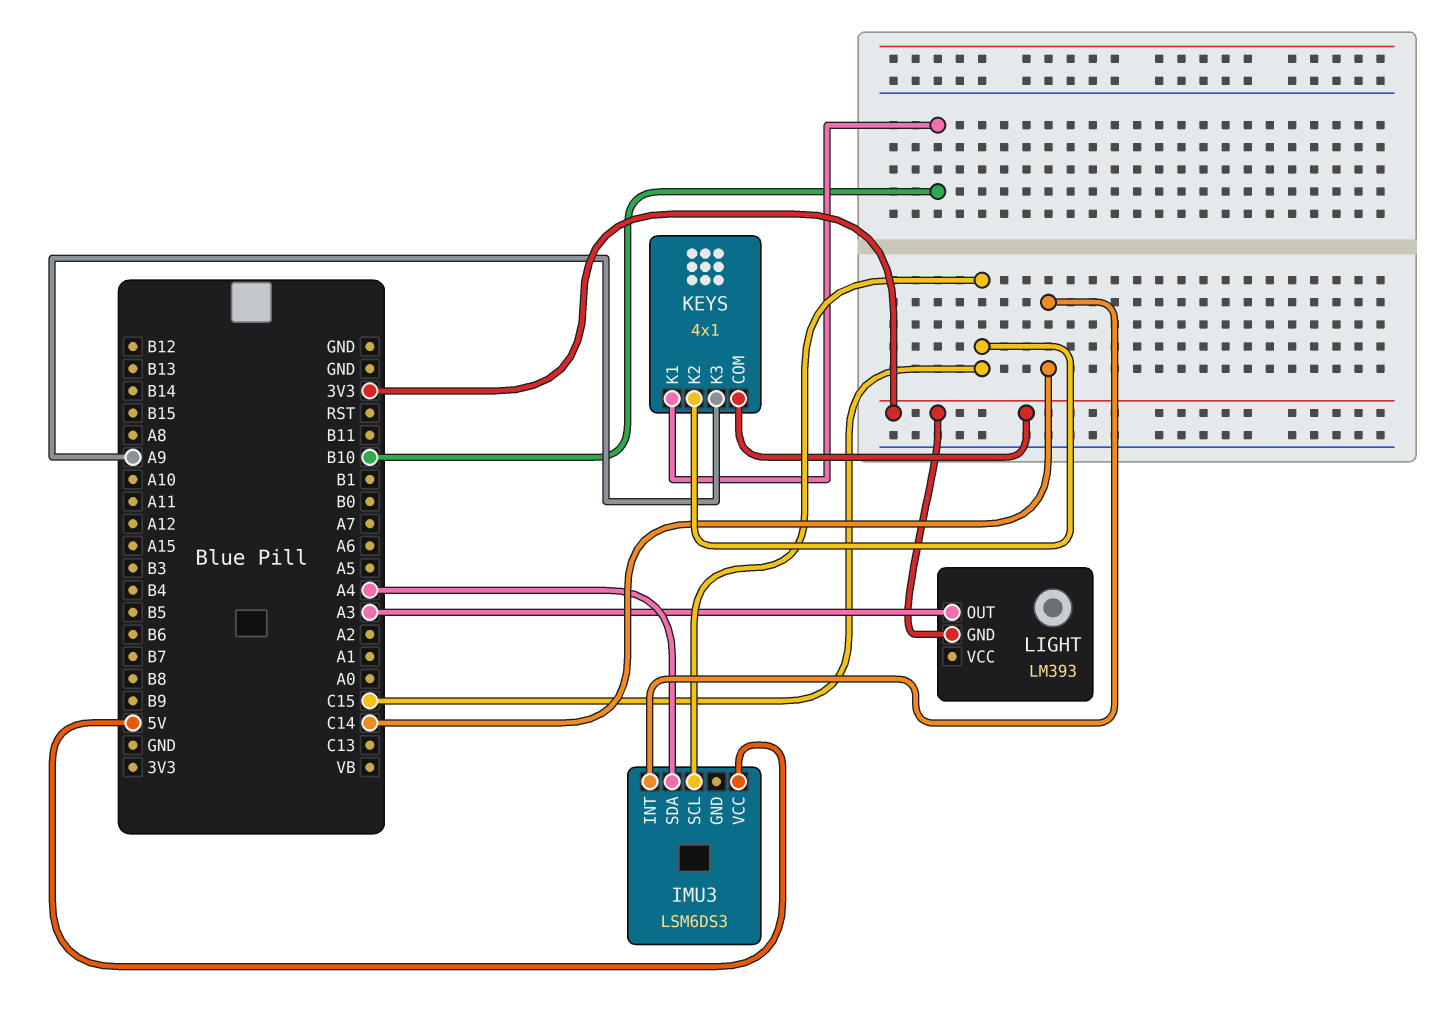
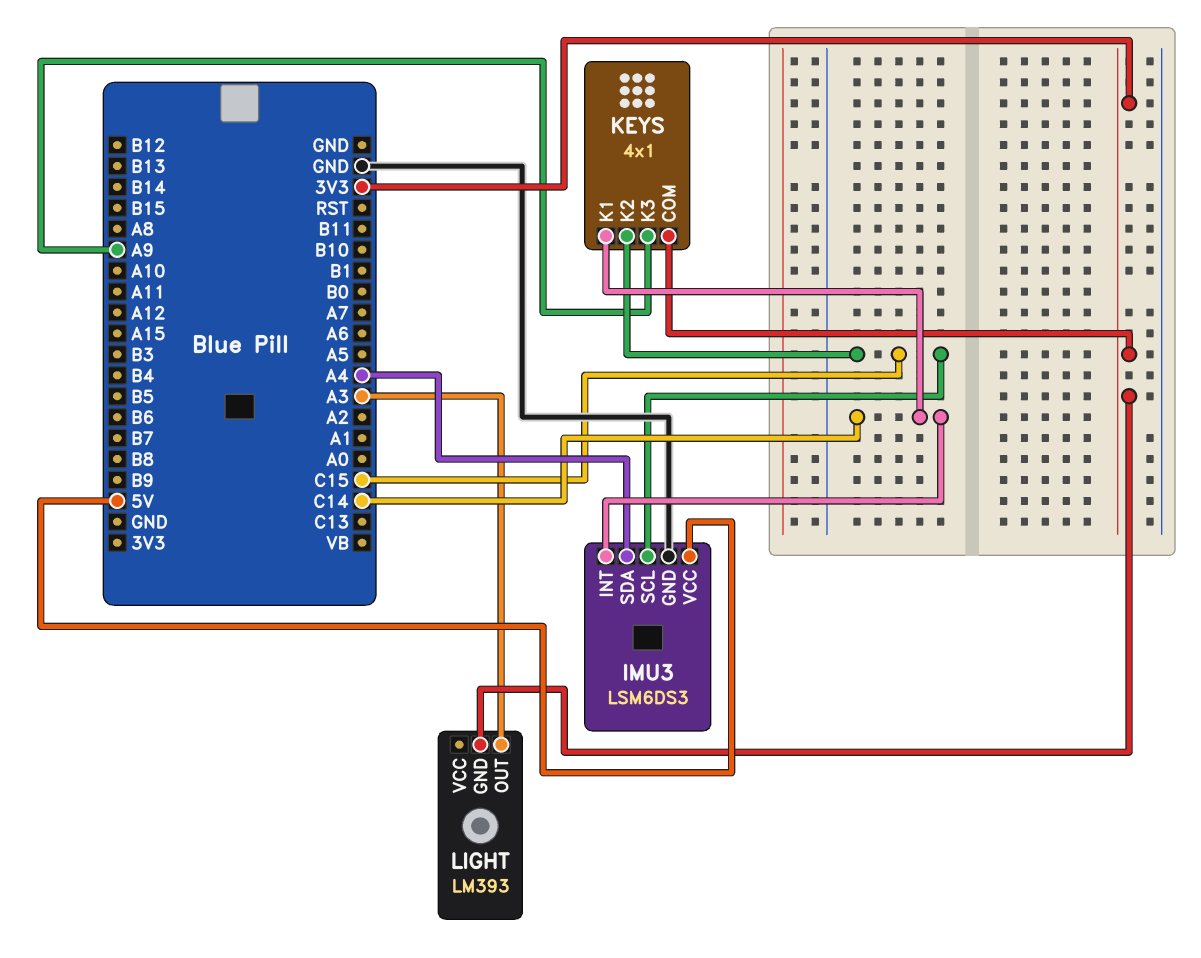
IMU3 pin GND: none -> GND
KEYS pin K1: B10 -> C14

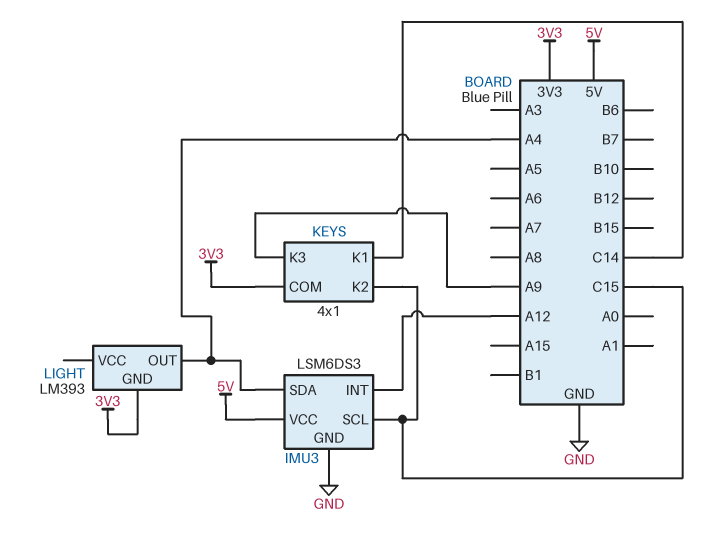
IMU3 pin INT: C14 -> A12
LIGHT pin OUT: A3 -> A4

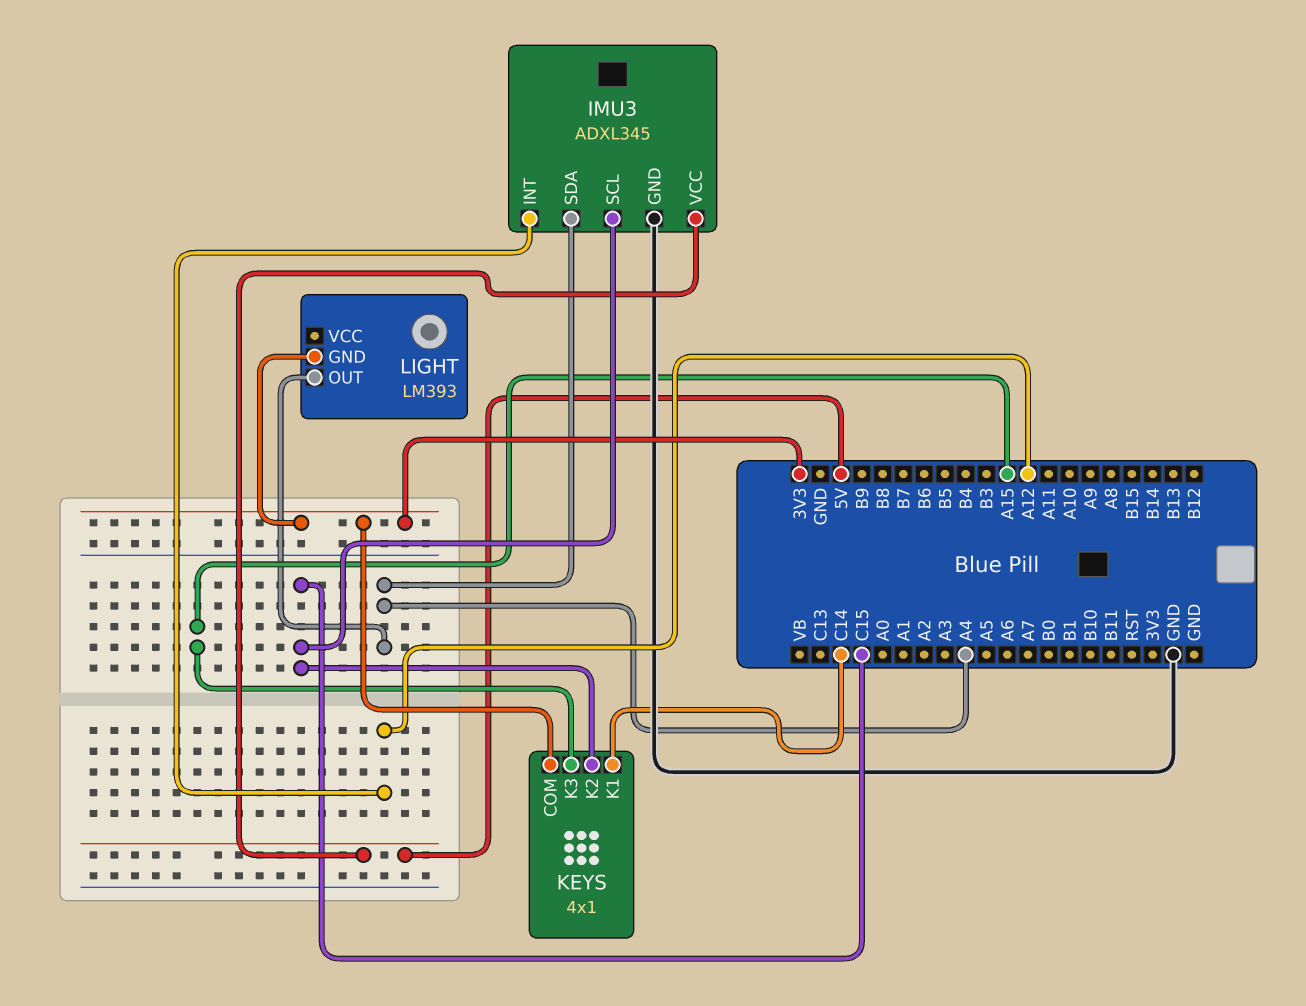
IMU3: LSM6DS3 -> ADXL345
KEYS pin K3: A9 -> A15

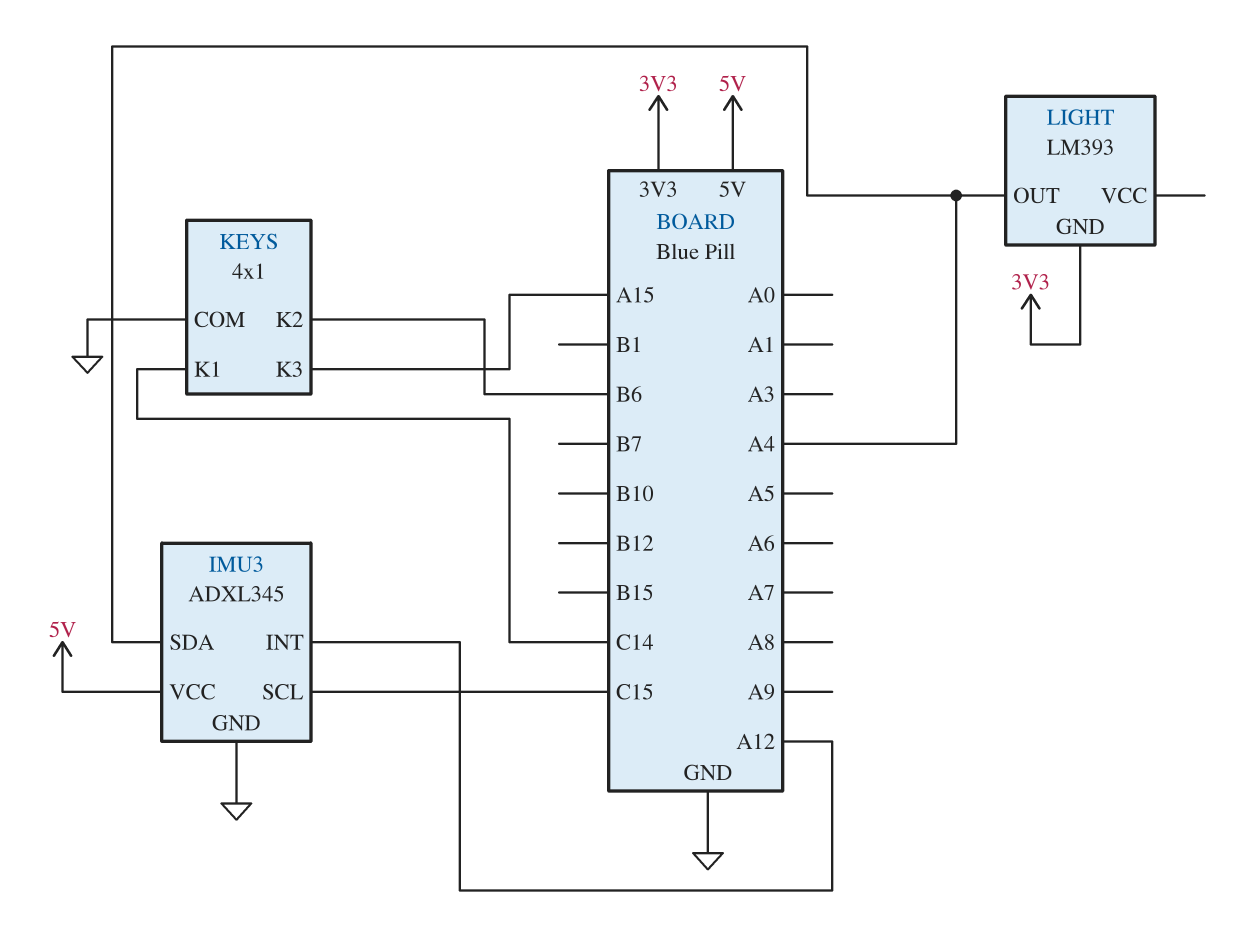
KEYS pin COM: 3V3 -> GND
KEYS pin K2: C15 -> B6

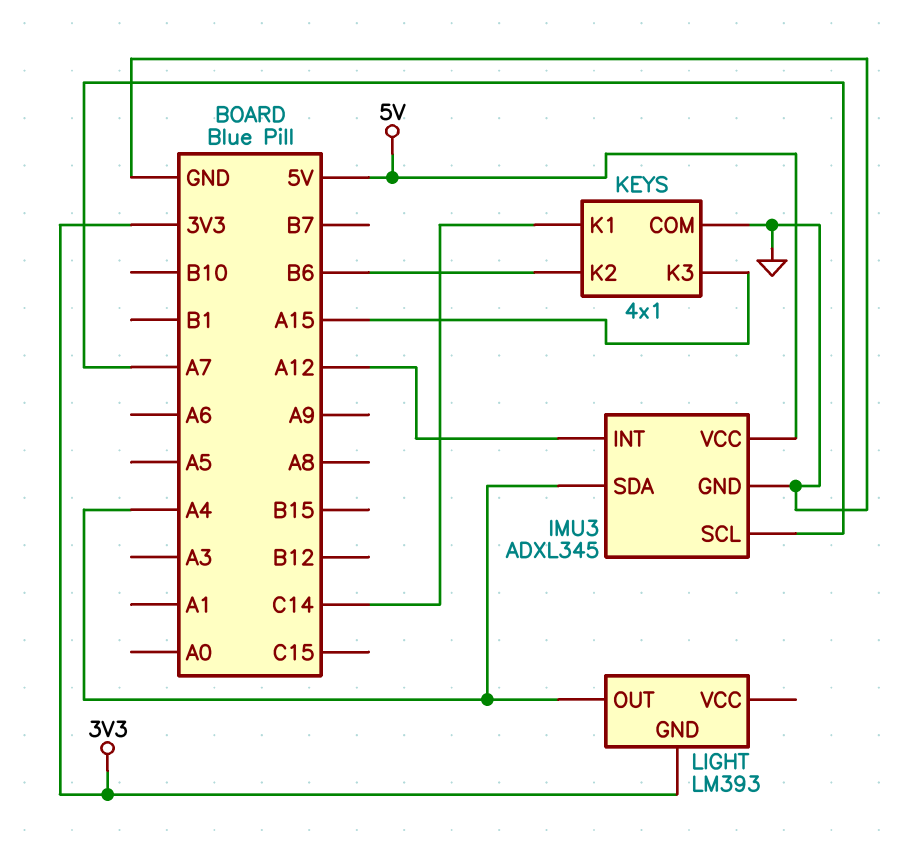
IMU3 pin SCL: C15 -> A7

